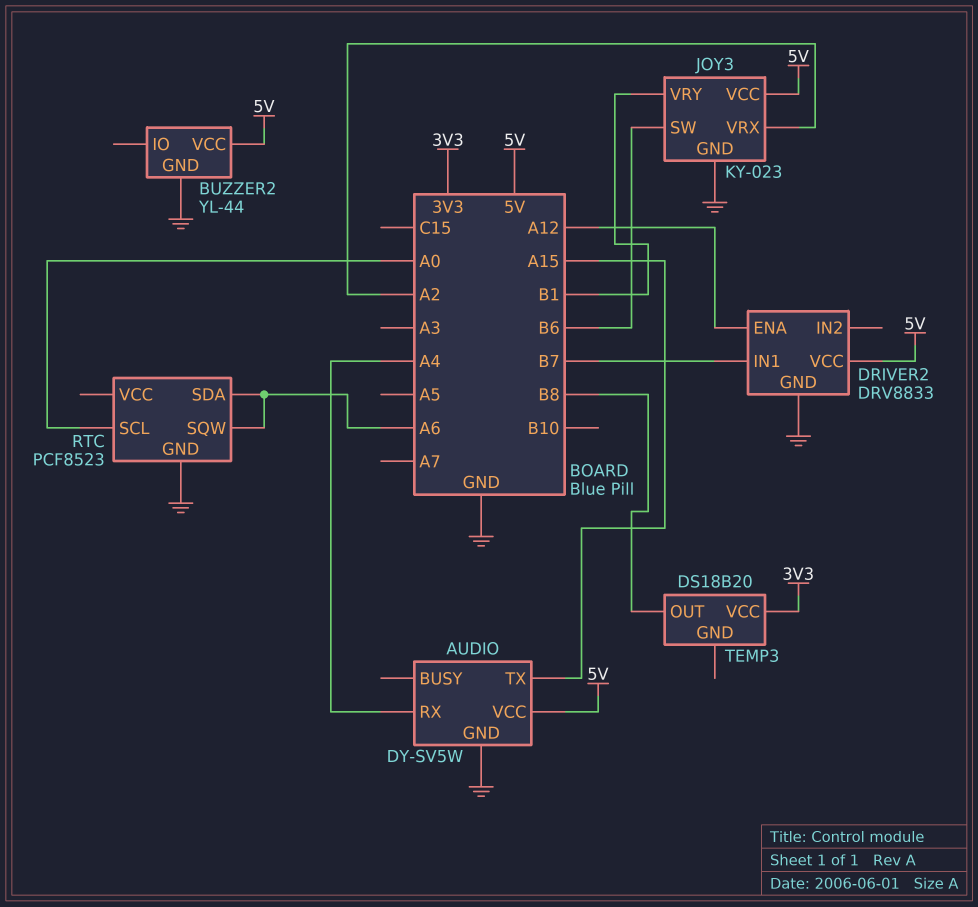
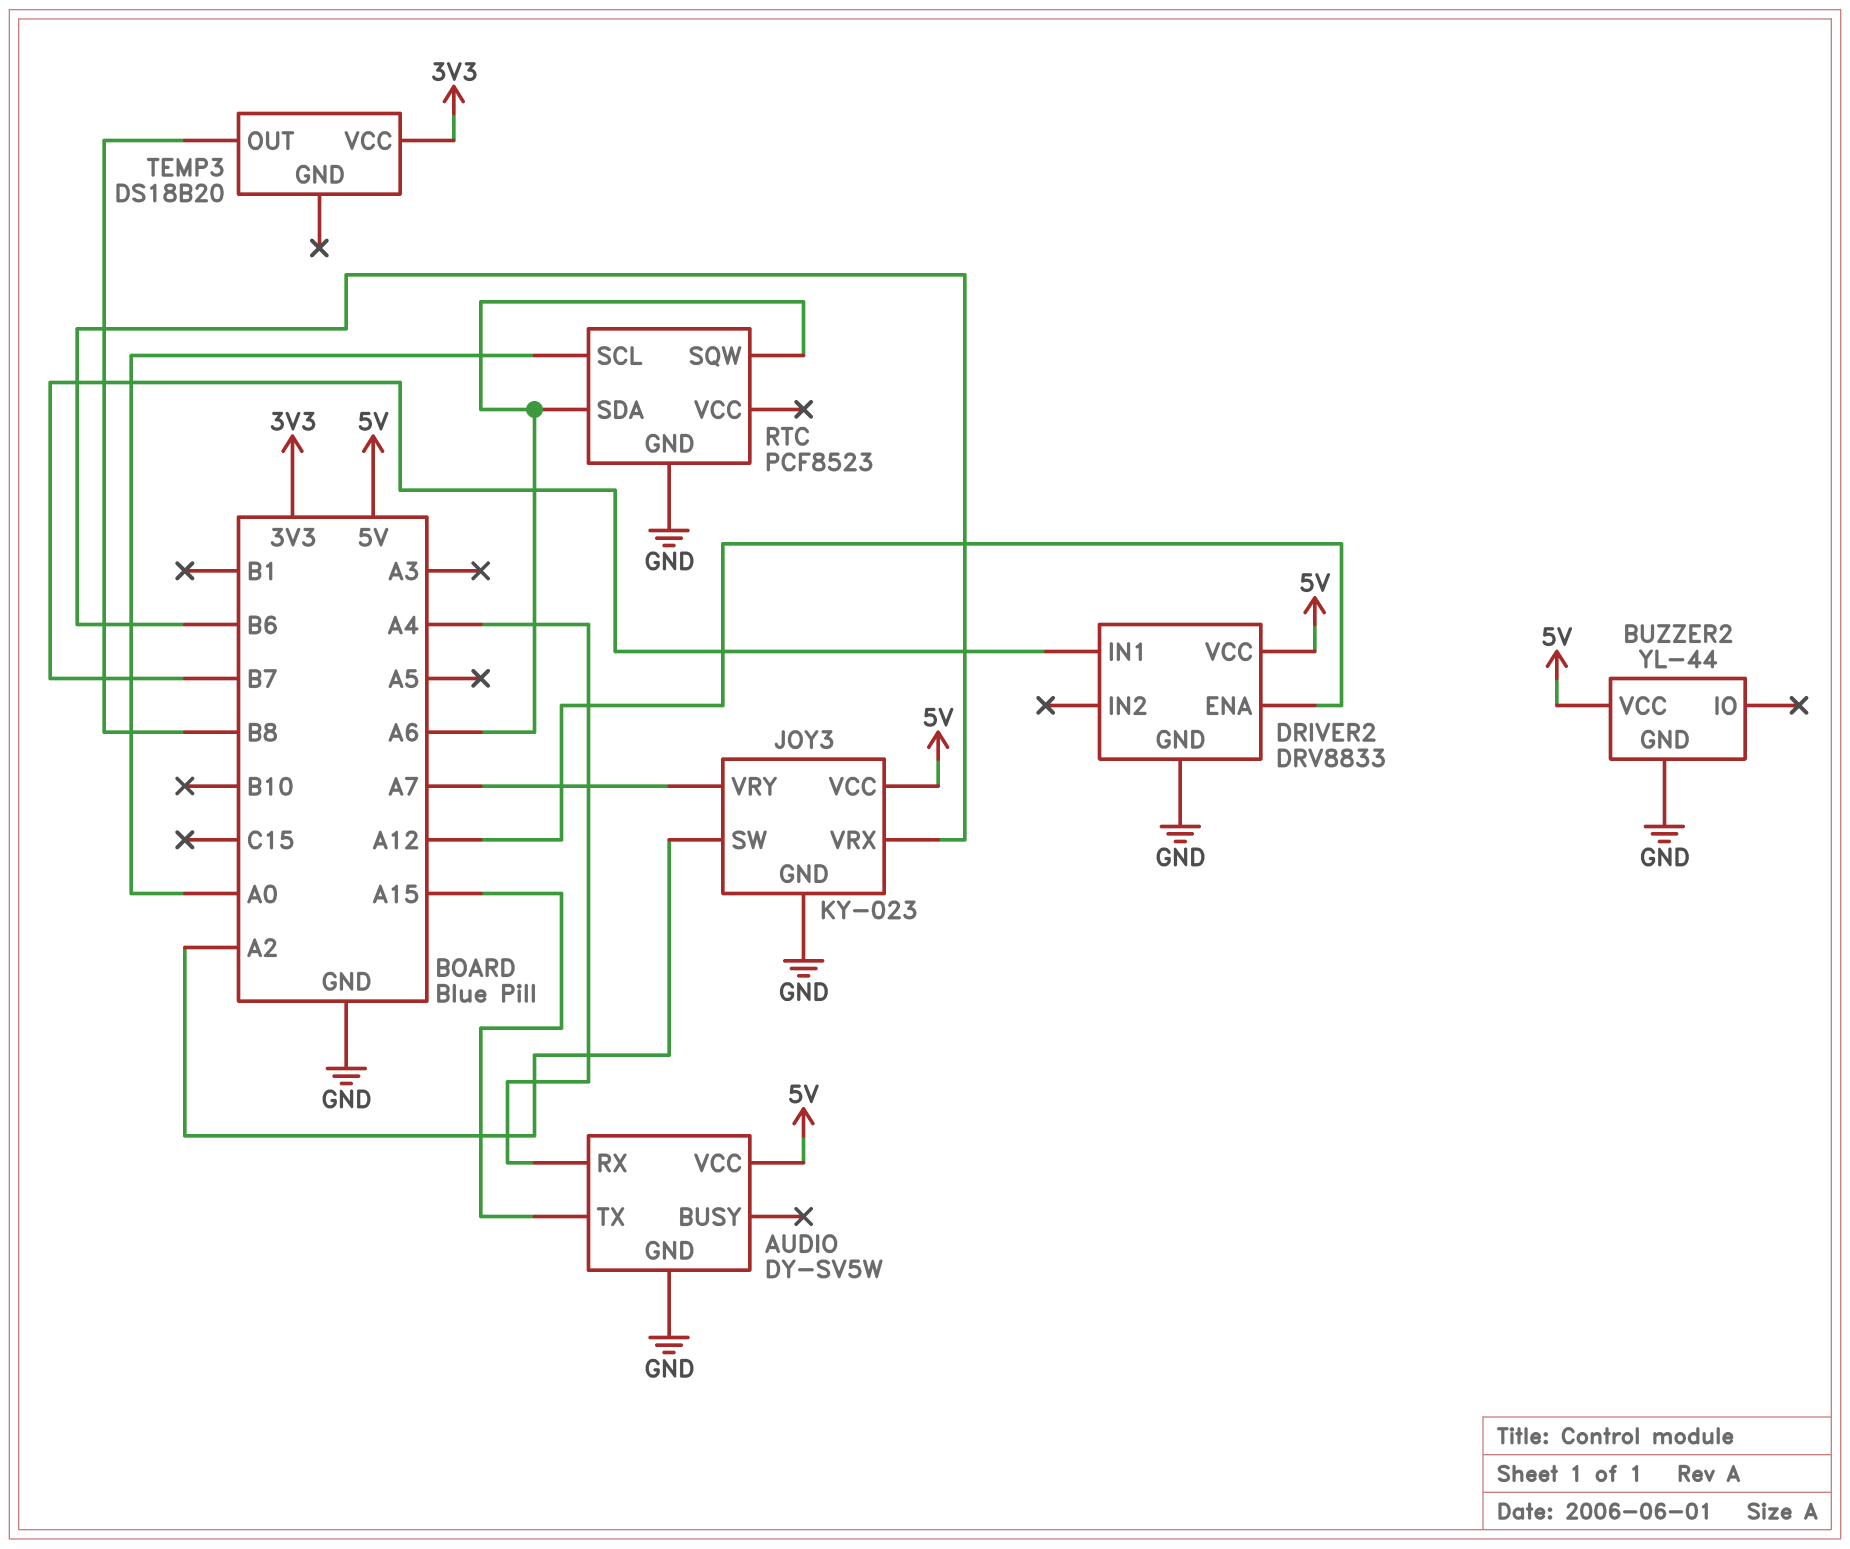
JOY3 pin SW: B6 -> A2
JOY3 pin VRX: A2 -> B6
JOY3 pin VRY: B1 -> A7

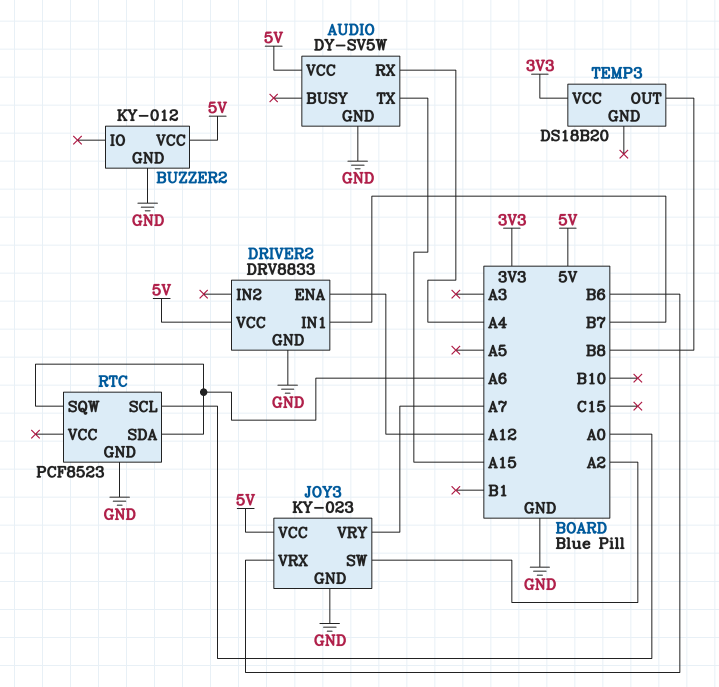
BUZZER2: YL-44 -> KY-012

